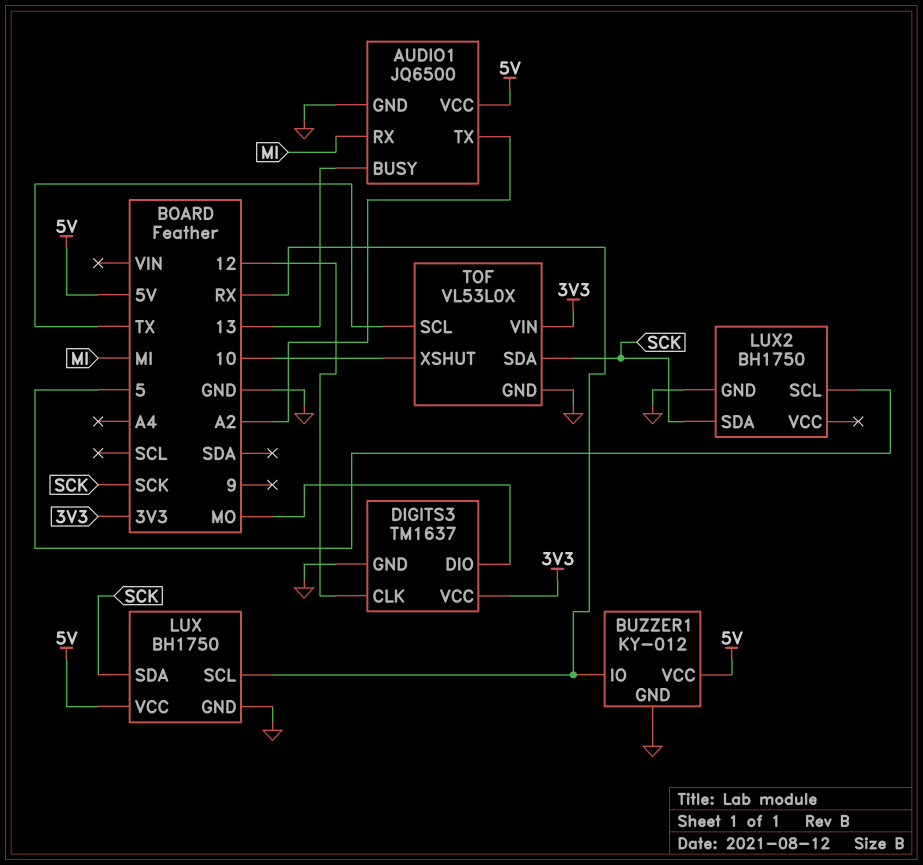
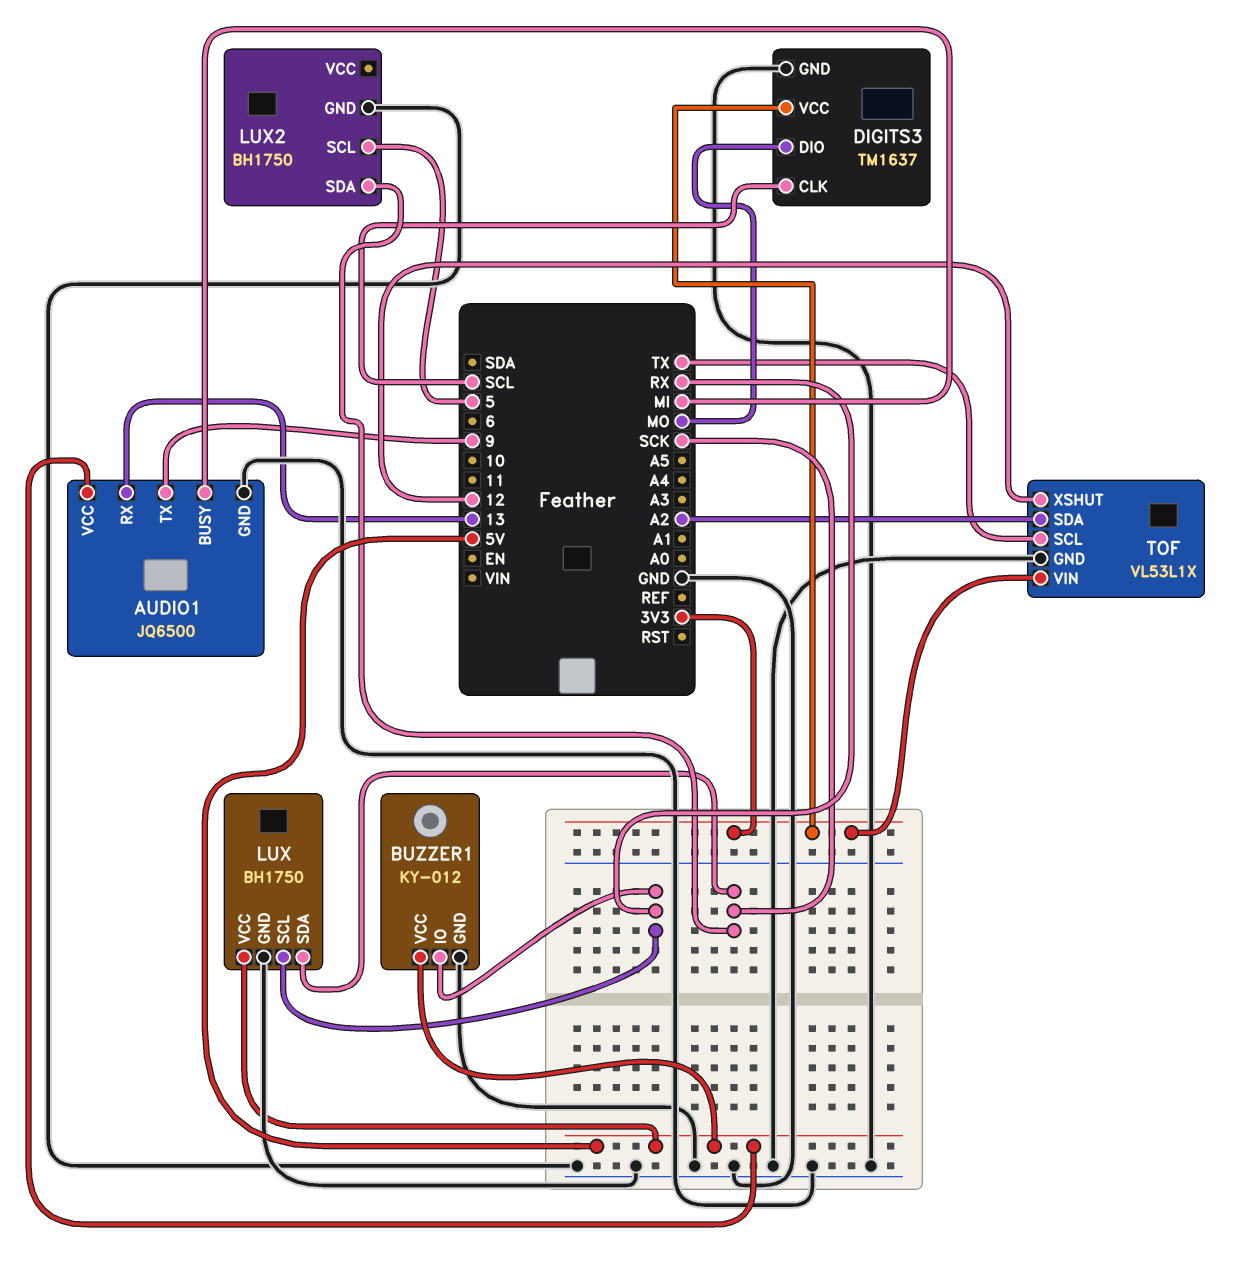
AUDIO1 pin BUSY: 13 -> MI
AUDIO1 pin RX: MI -> 13
AUDIO1 pin TX: A2 -> 9
DIGITS3 pin CLK: 12 -> SCL
TOF: VL53L0X -> VL53L1X
TOF pin SDA: SCK -> A2
TOF pin XSHUT: 10 -> 12

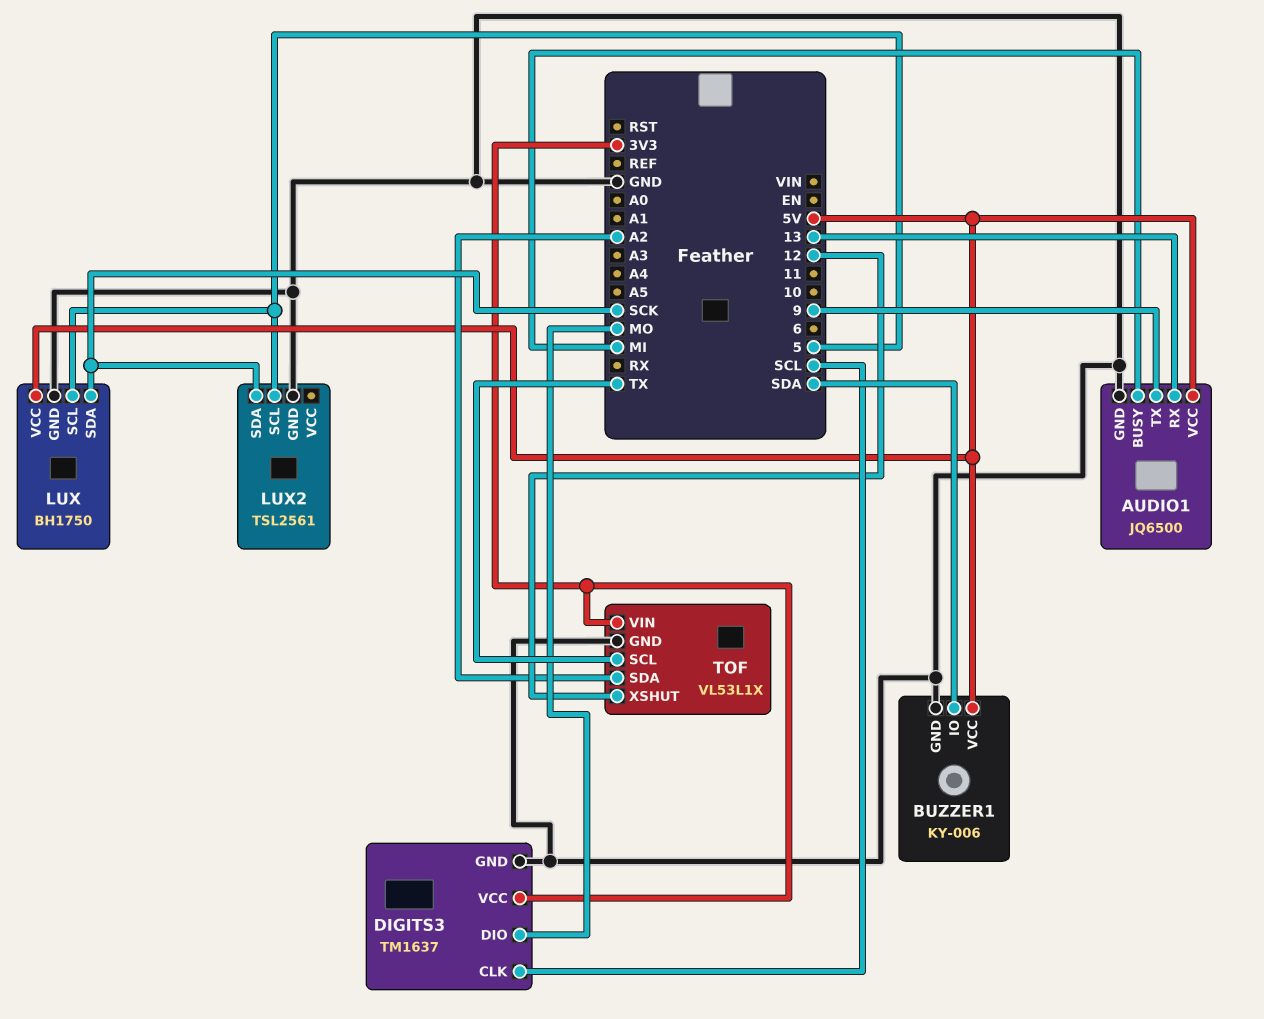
BUZZER1: KY-012 -> KY-006
BUZZER1 pin IO: RX -> SDA
LUX pin SCL: RX -> 5
LUX2: BH1750 -> TSL2561

